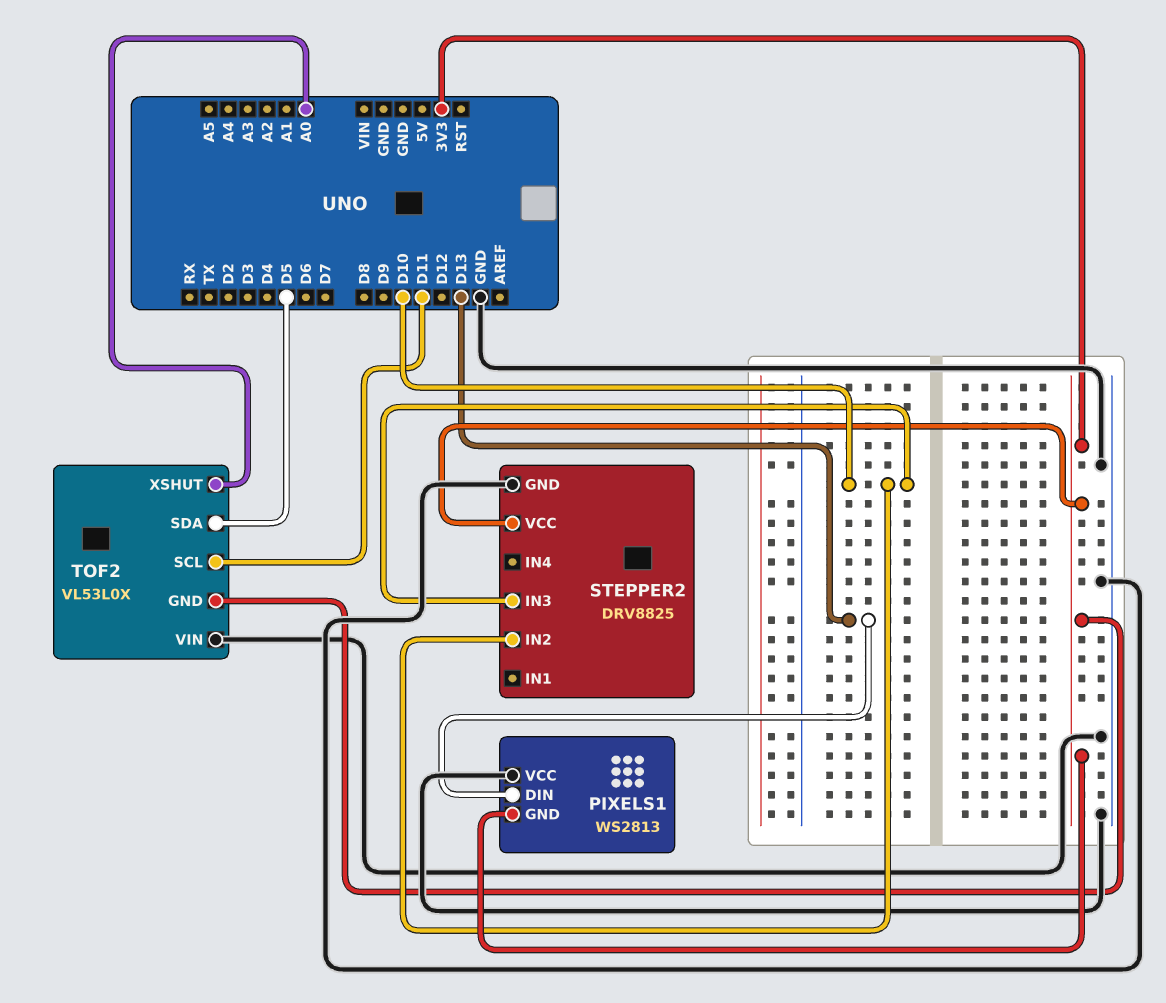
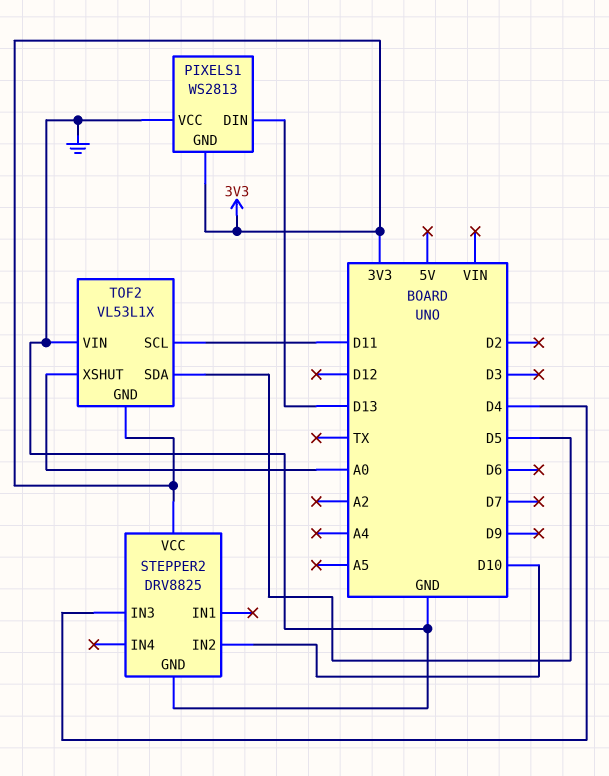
STEPPER2 pin IN3: D10 -> D4
TOF2: VL53L0X -> VL53L1X

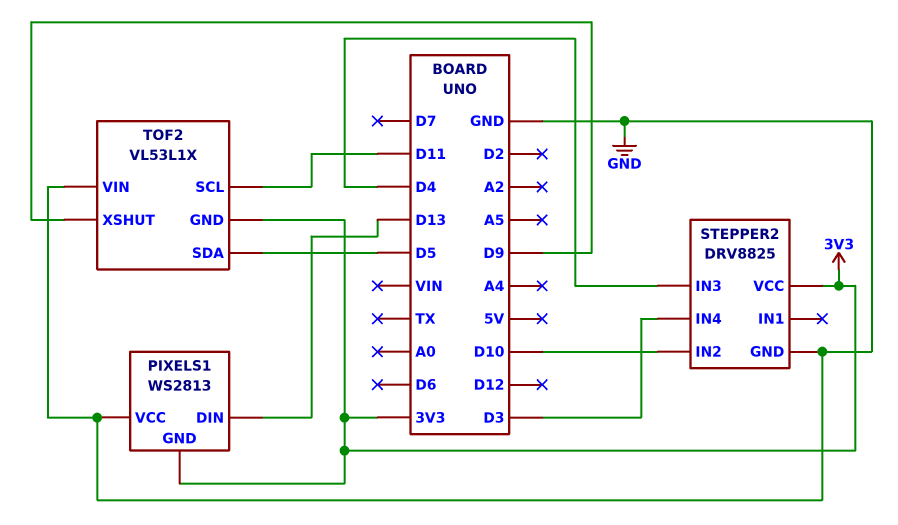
STEPPER2 pin IN4: none -> D3
TOF2 pin XSHUT: A0 -> D9

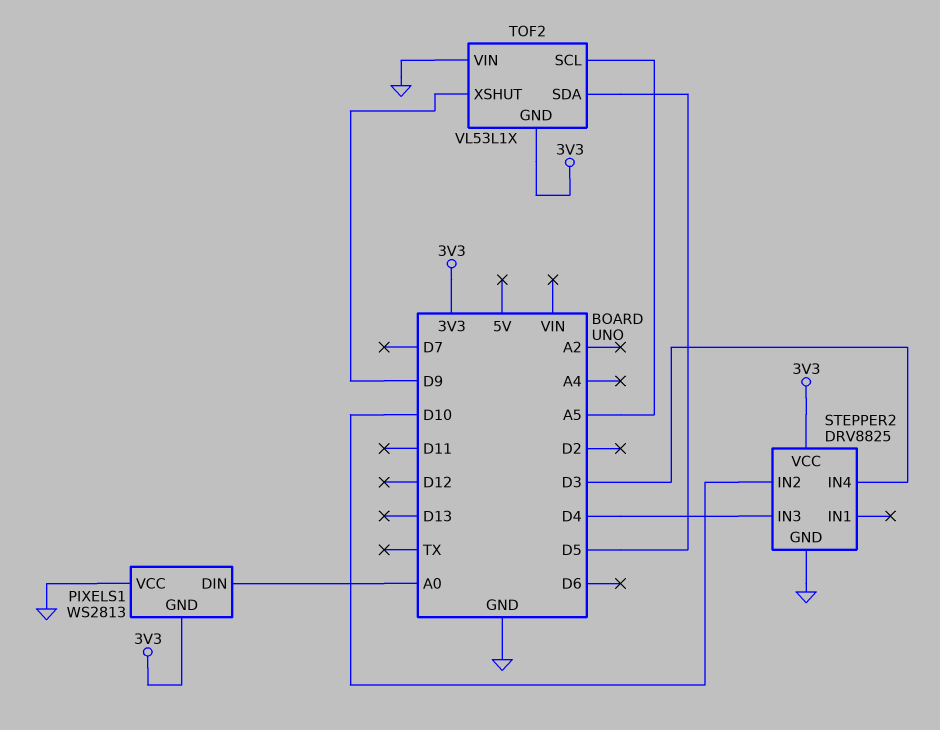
PIXELS1 pin DIN: D13 -> A0
TOF2 pin SCL: D11 -> A5

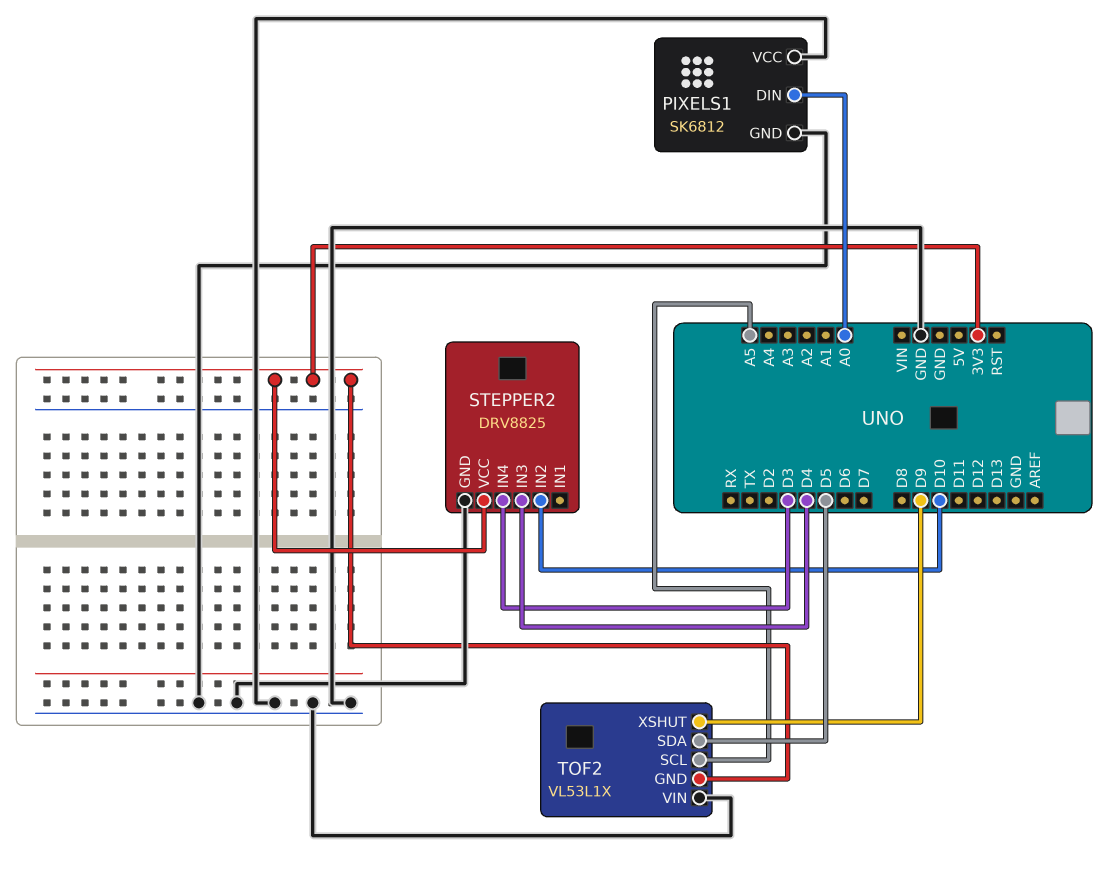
PIXELS1: WS2813 -> SK6812
PIXELS1 pin GND: 3V3 -> GND

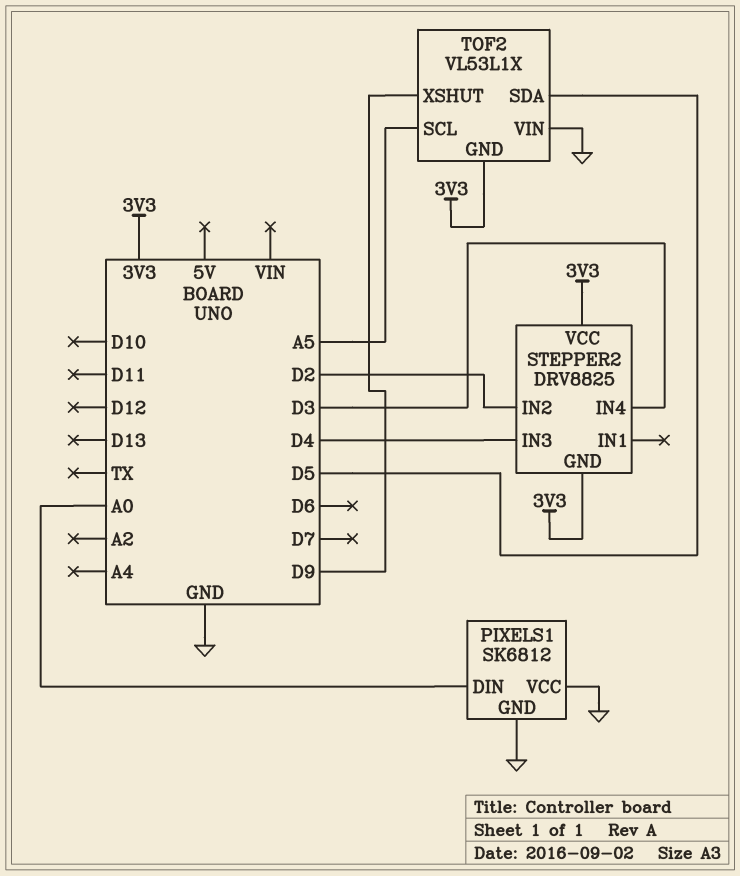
STEPPER2 pin GND: GND -> 3V3
STEPPER2 pin IN2: D10 -> D2

